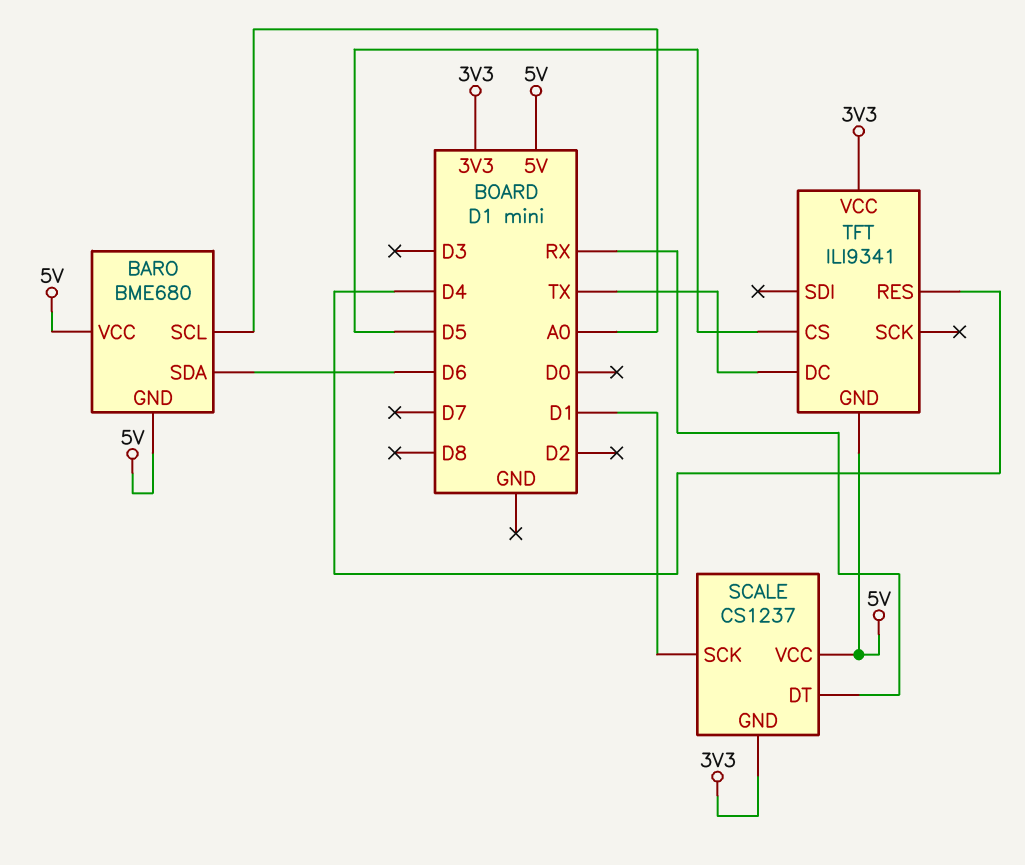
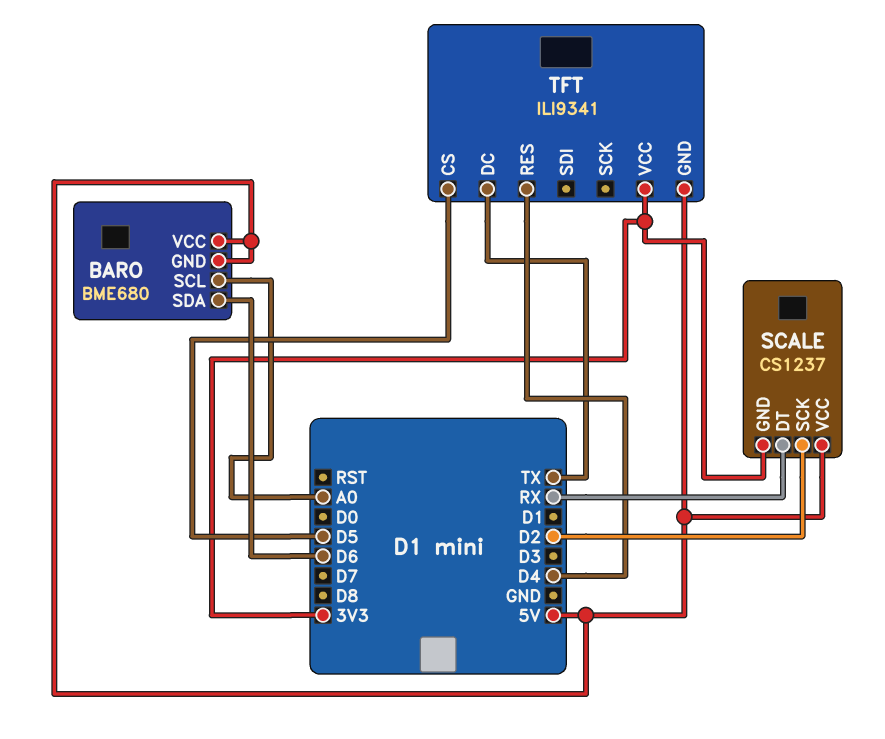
SCALE pin SCK: D1 -> D2

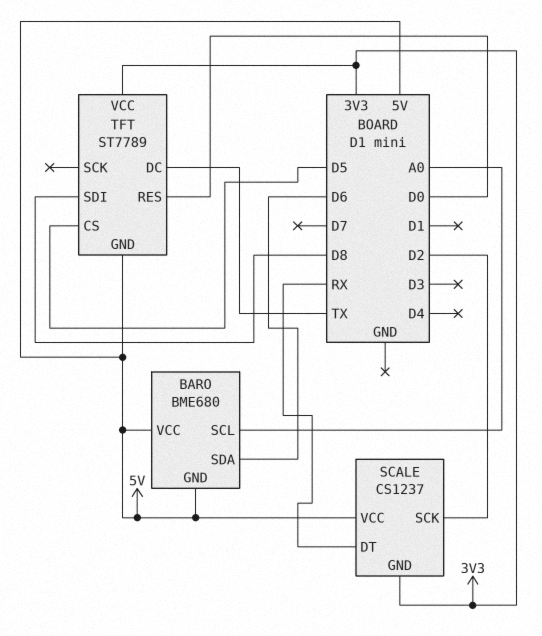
TFT: ILI9341 -> ST7789
TFT pin RES: D4 -> D0
TFT pin SDI: none -> D8

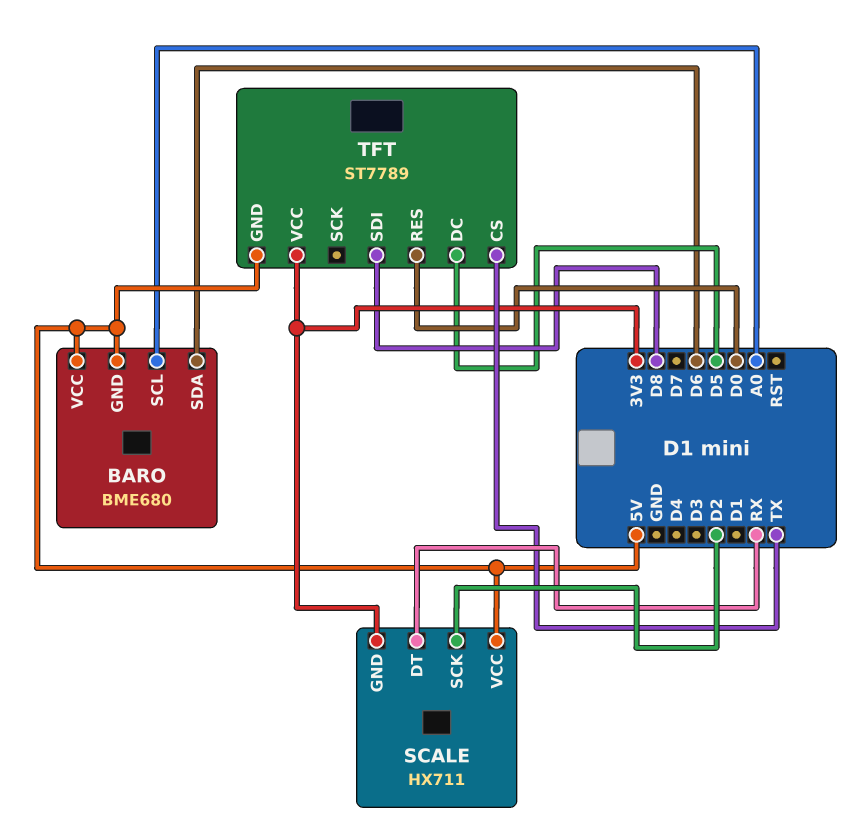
SCALE: CS1237 -> HX711
TFT pin CS: D5 -> TX
TFT pin DC: TX -> D5

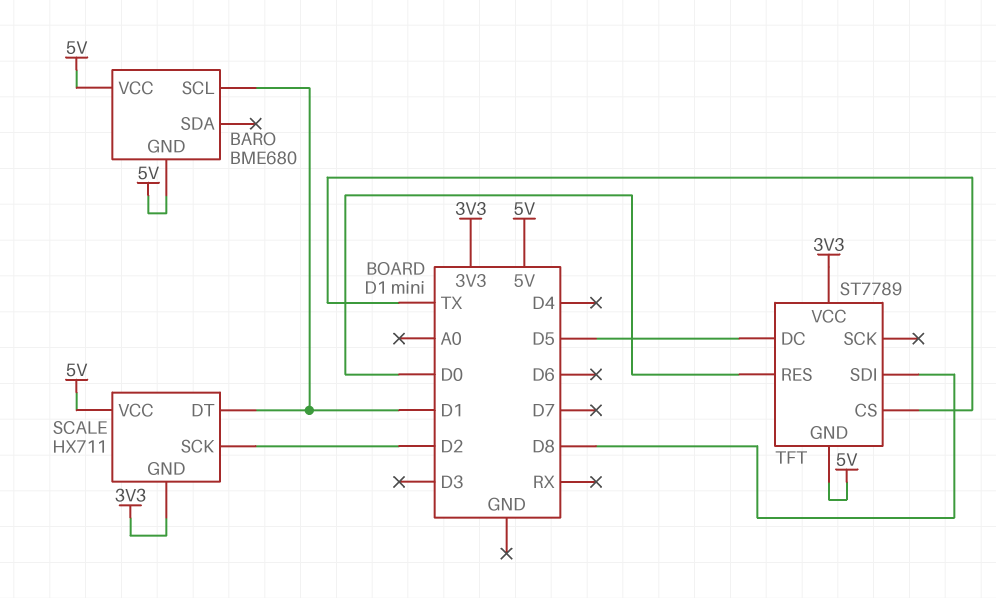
BARO pin SCL: A0 -> D1
BARO pin SDA: D6 -> none
SCALE pin DT: RX -> D1

